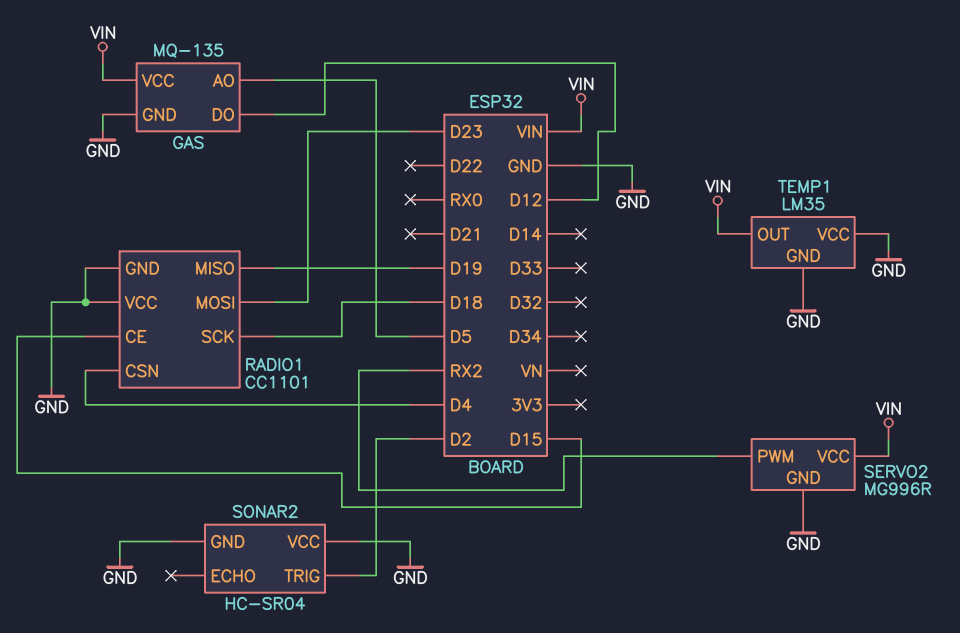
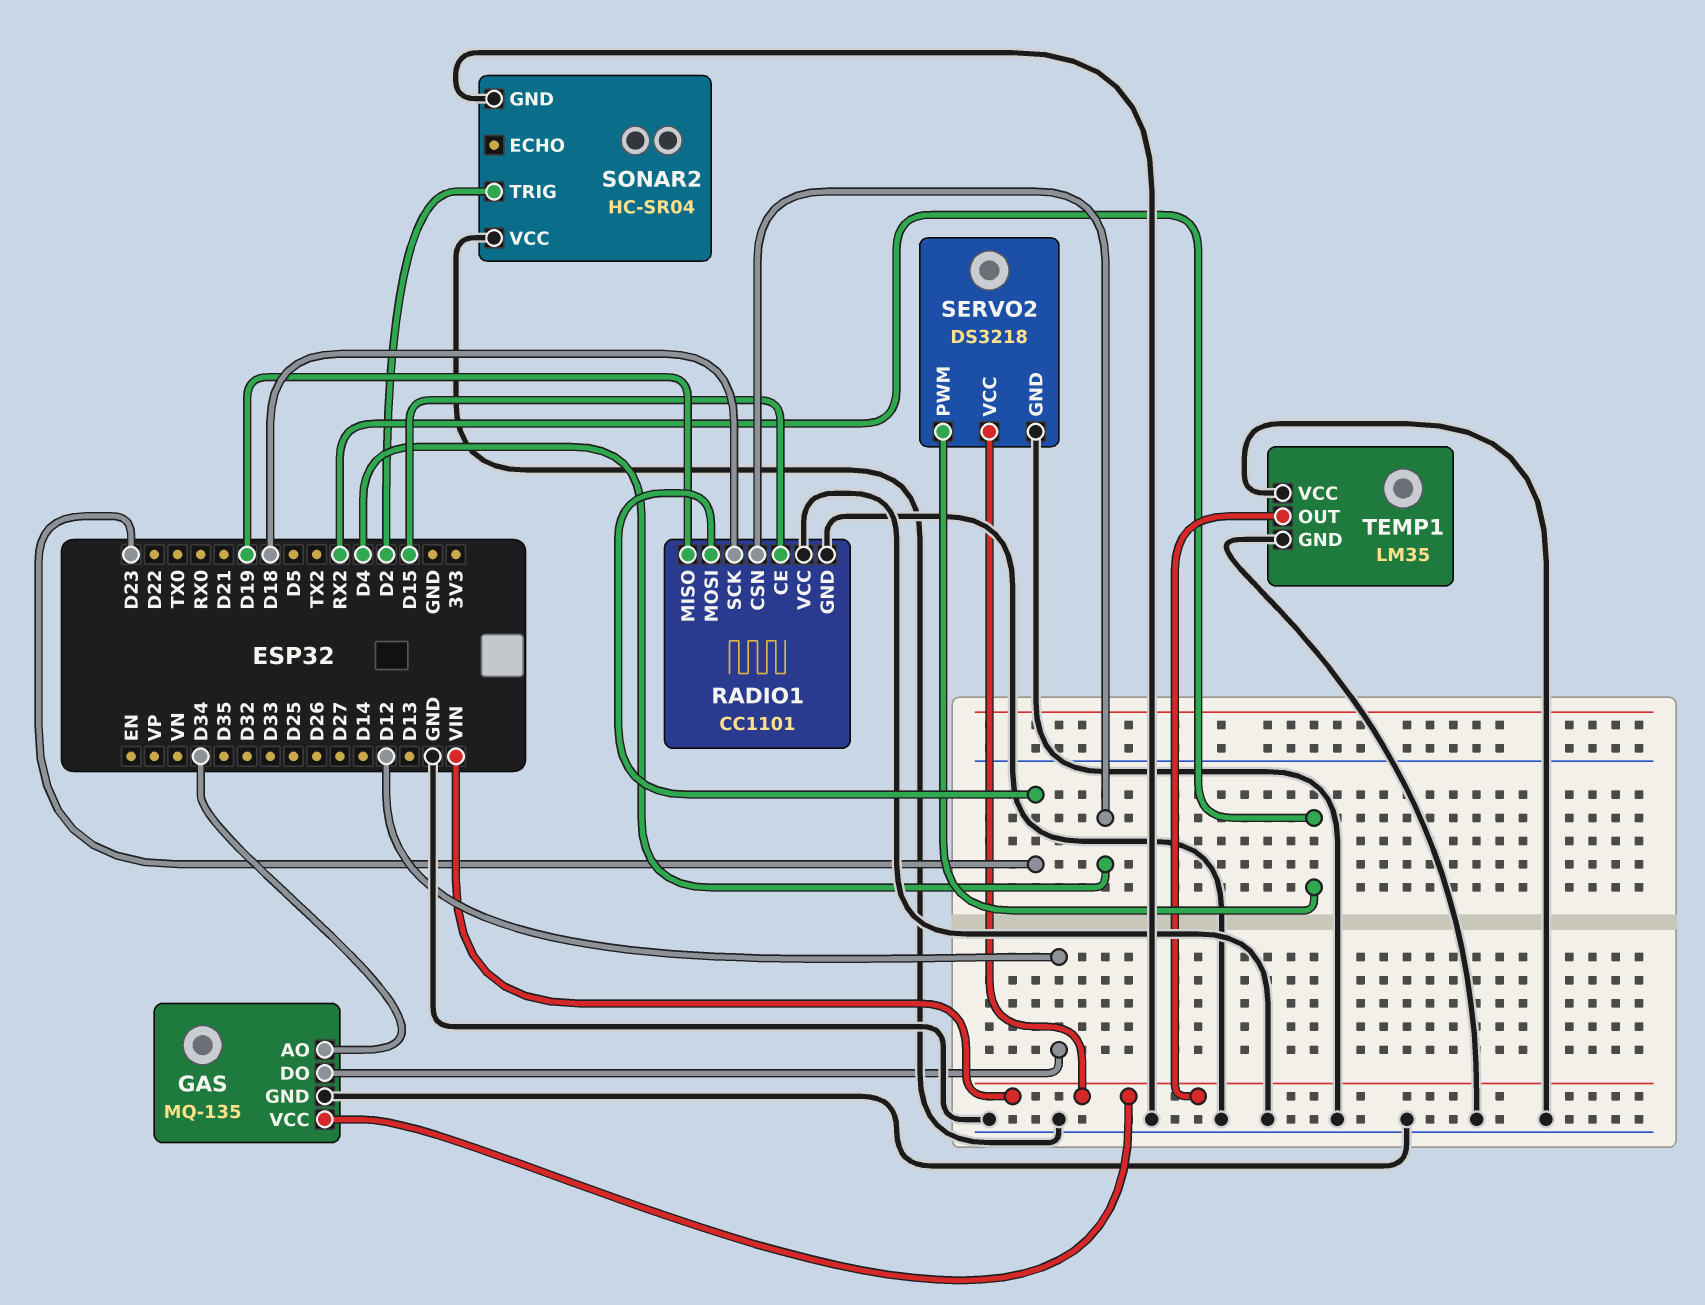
GAS pin AO: D5 -> D34
SERVO2: MG996R -> DS3218

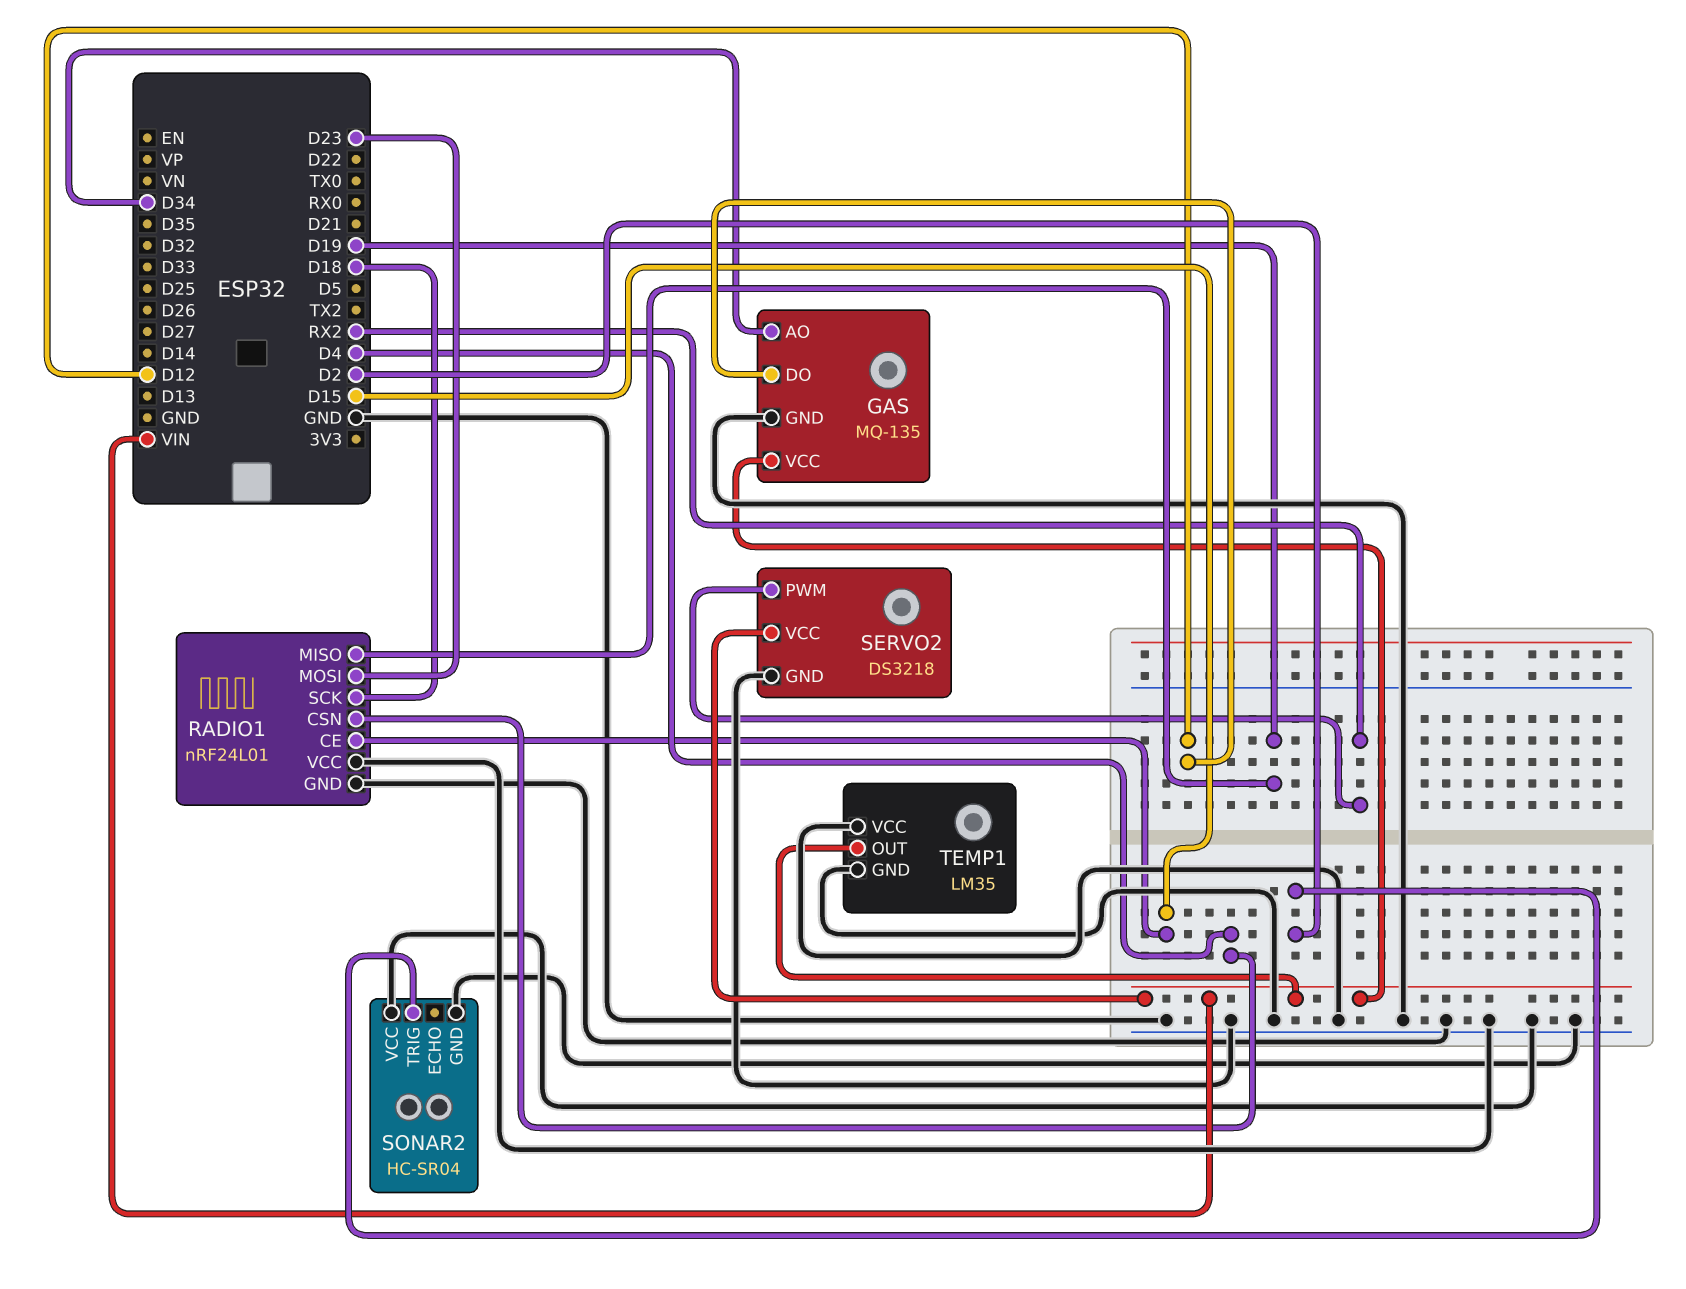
RADIO1: CC1101 -> nRF24L01

